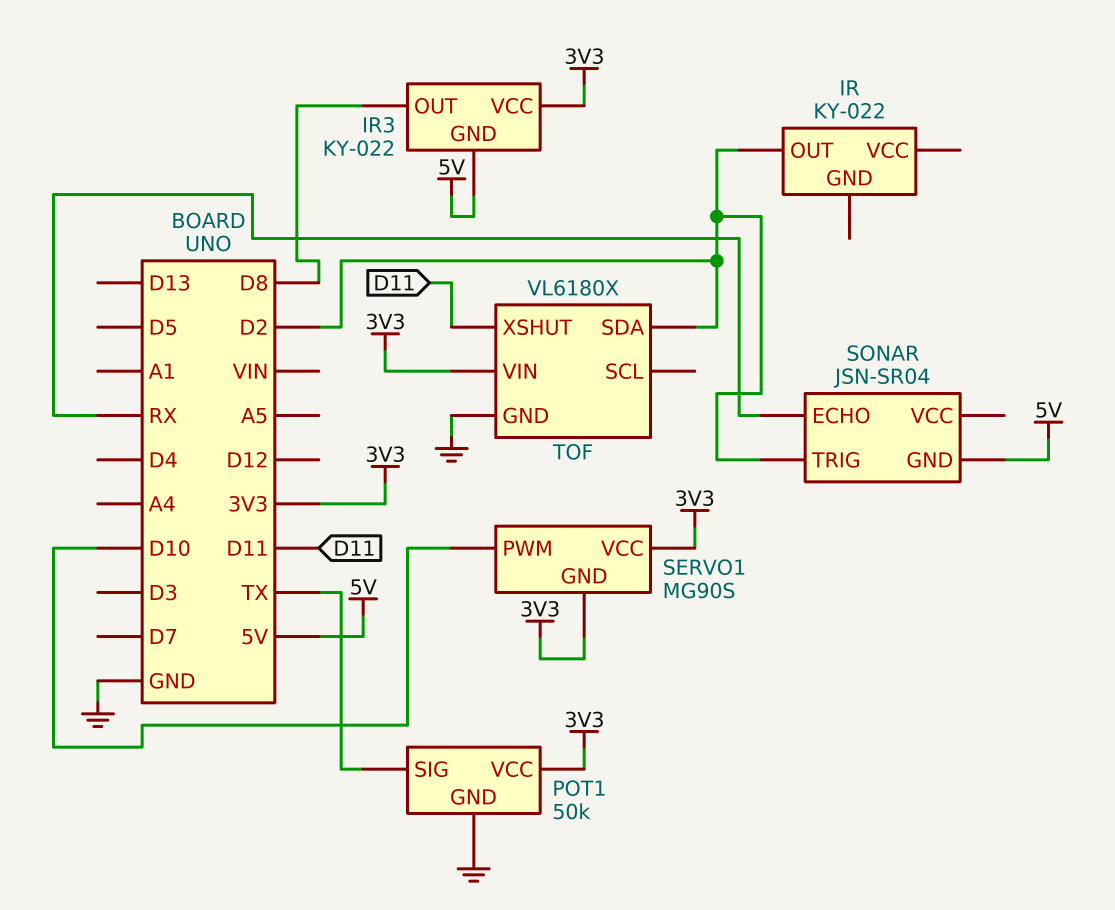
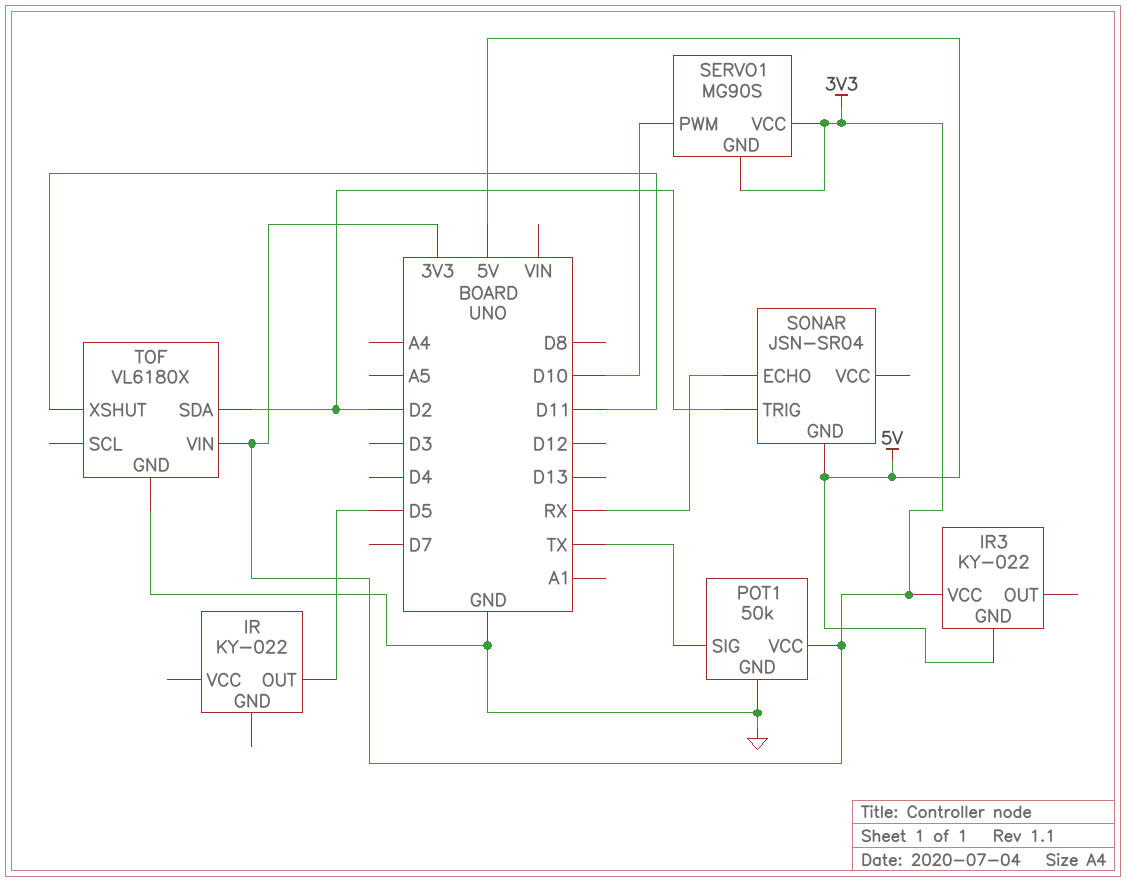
IR pin OUT: D2 -> D5
IR3 pin OUT: D8 -> none

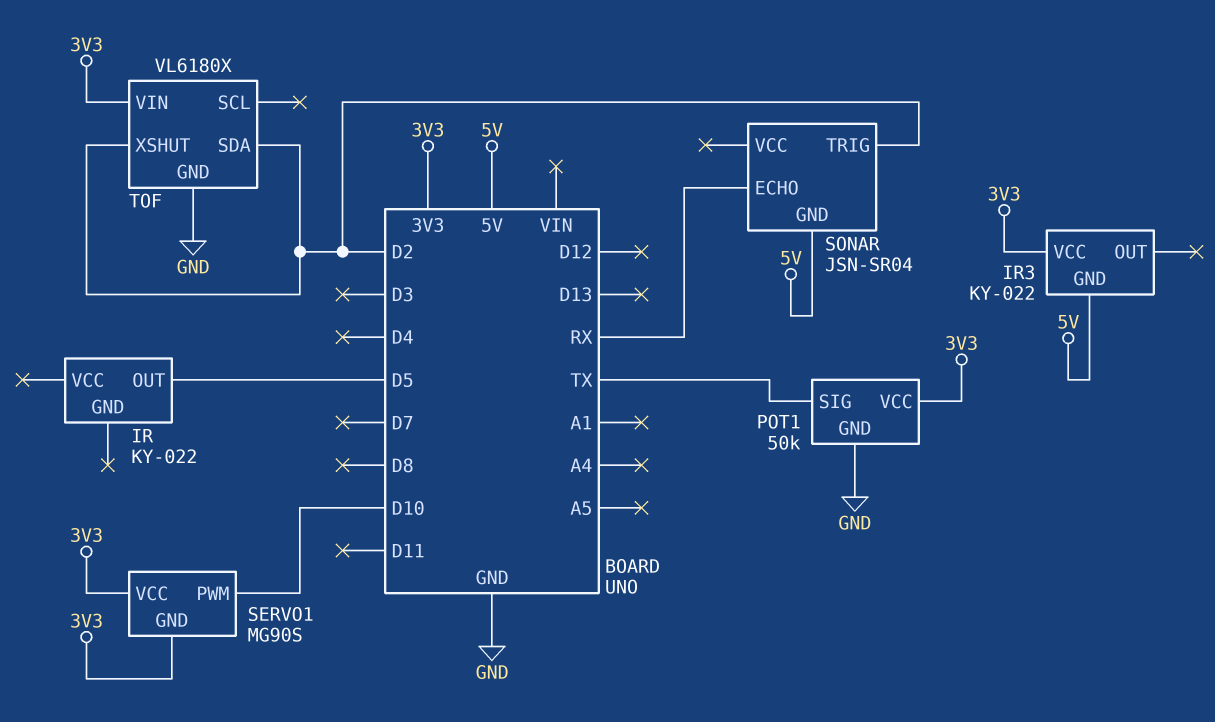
TOF pin XSHUT: D11 -> D2

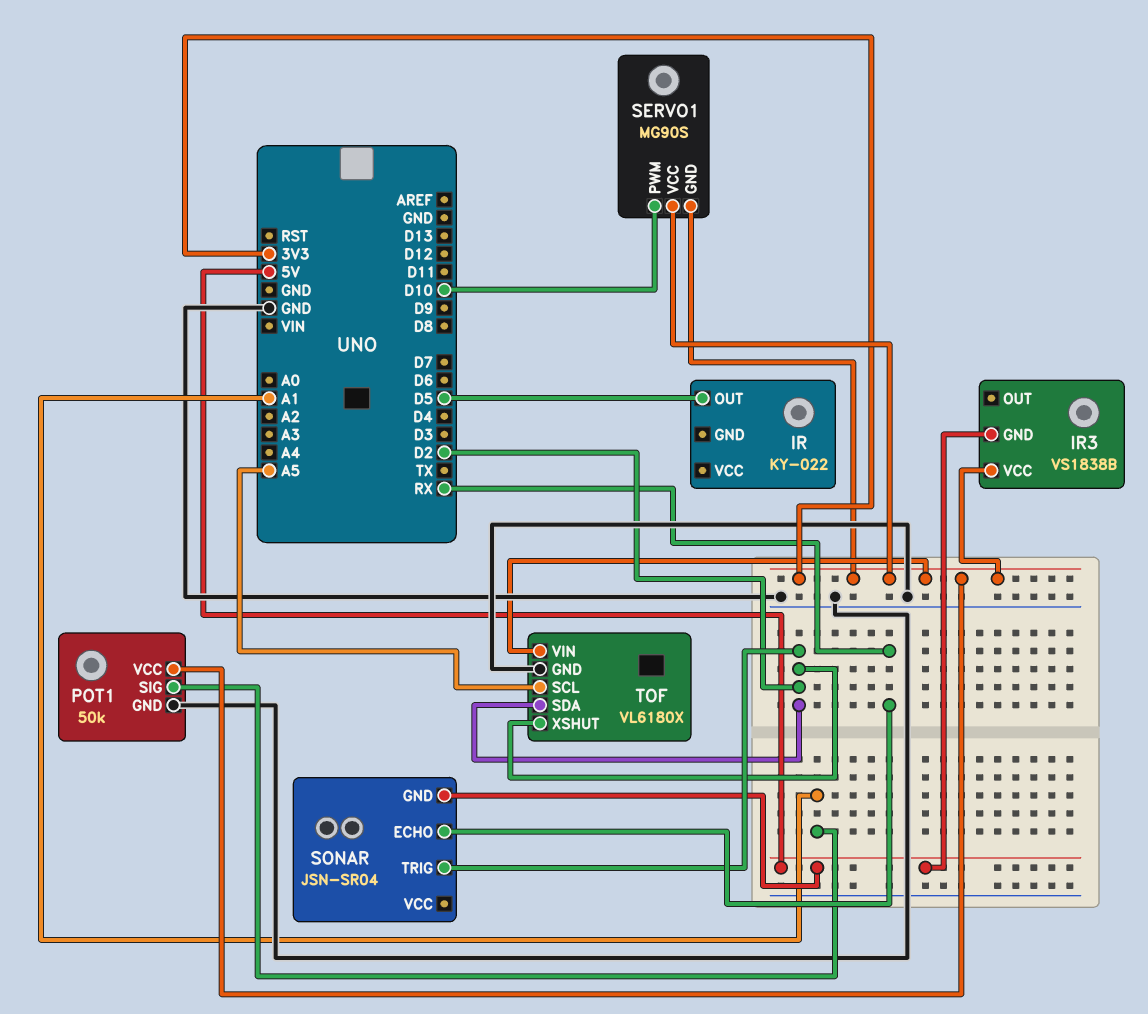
IR3: KY-022 -> VS1838B
POT1 pin SIG: TX -> A1
TOF pin SCL: none -> A5

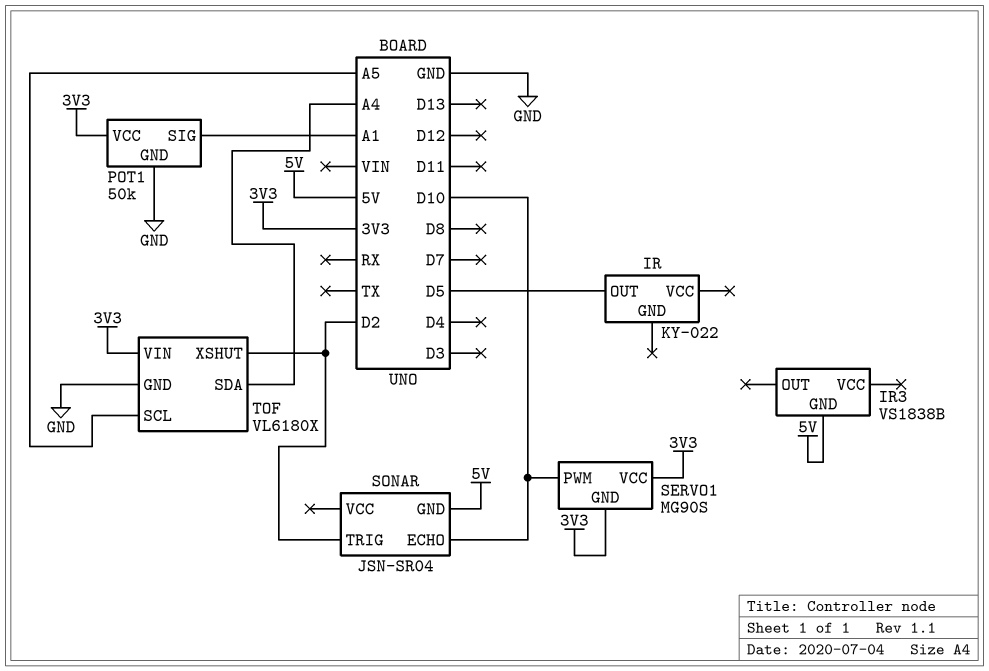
IR3 pin VCC: 3V3 -> none
SONAR pin ECHO: RX -> D10
TOF pin SDA: D2 -> A4

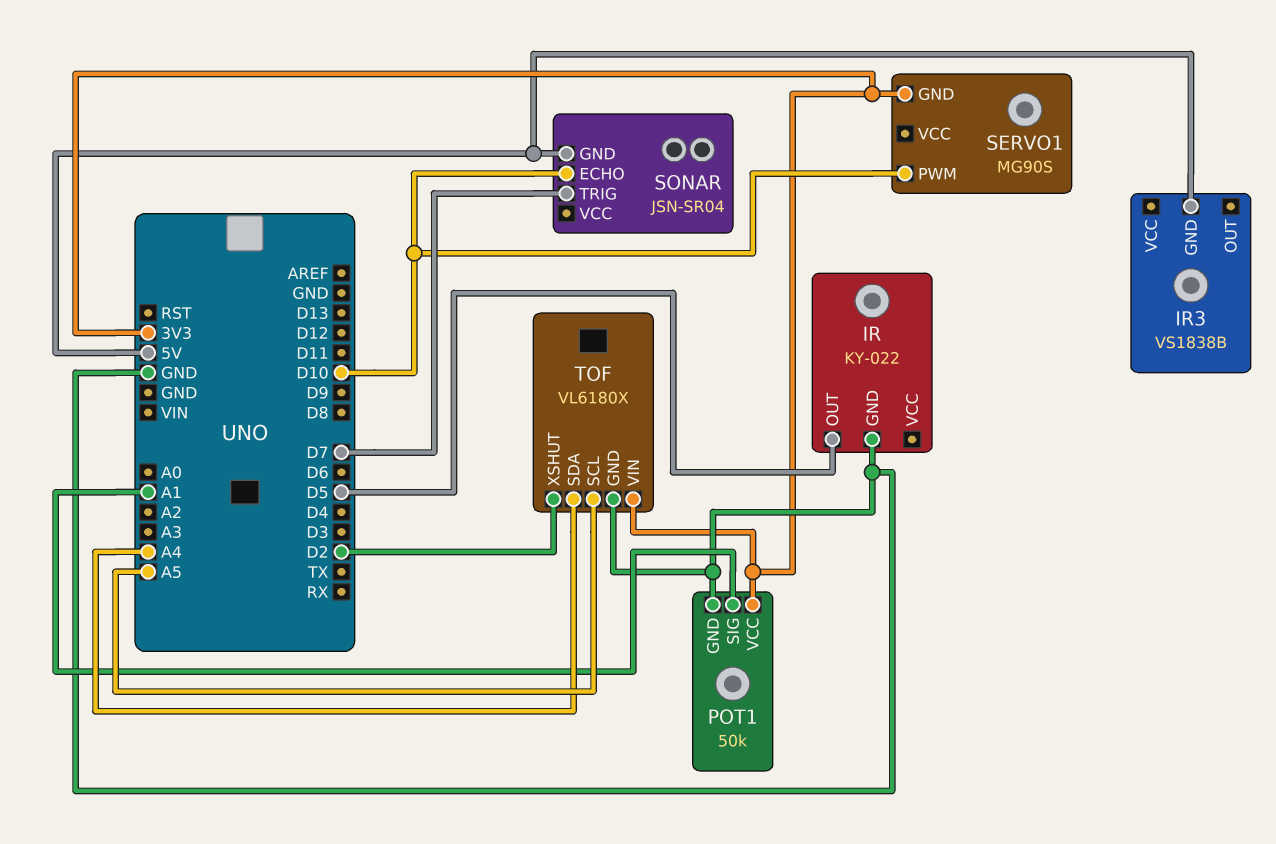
IR pin GND: none -> GND
SERVO1 pin VCC: 3V3 -> none
SONAR pin TRIG: D2 -> D7

